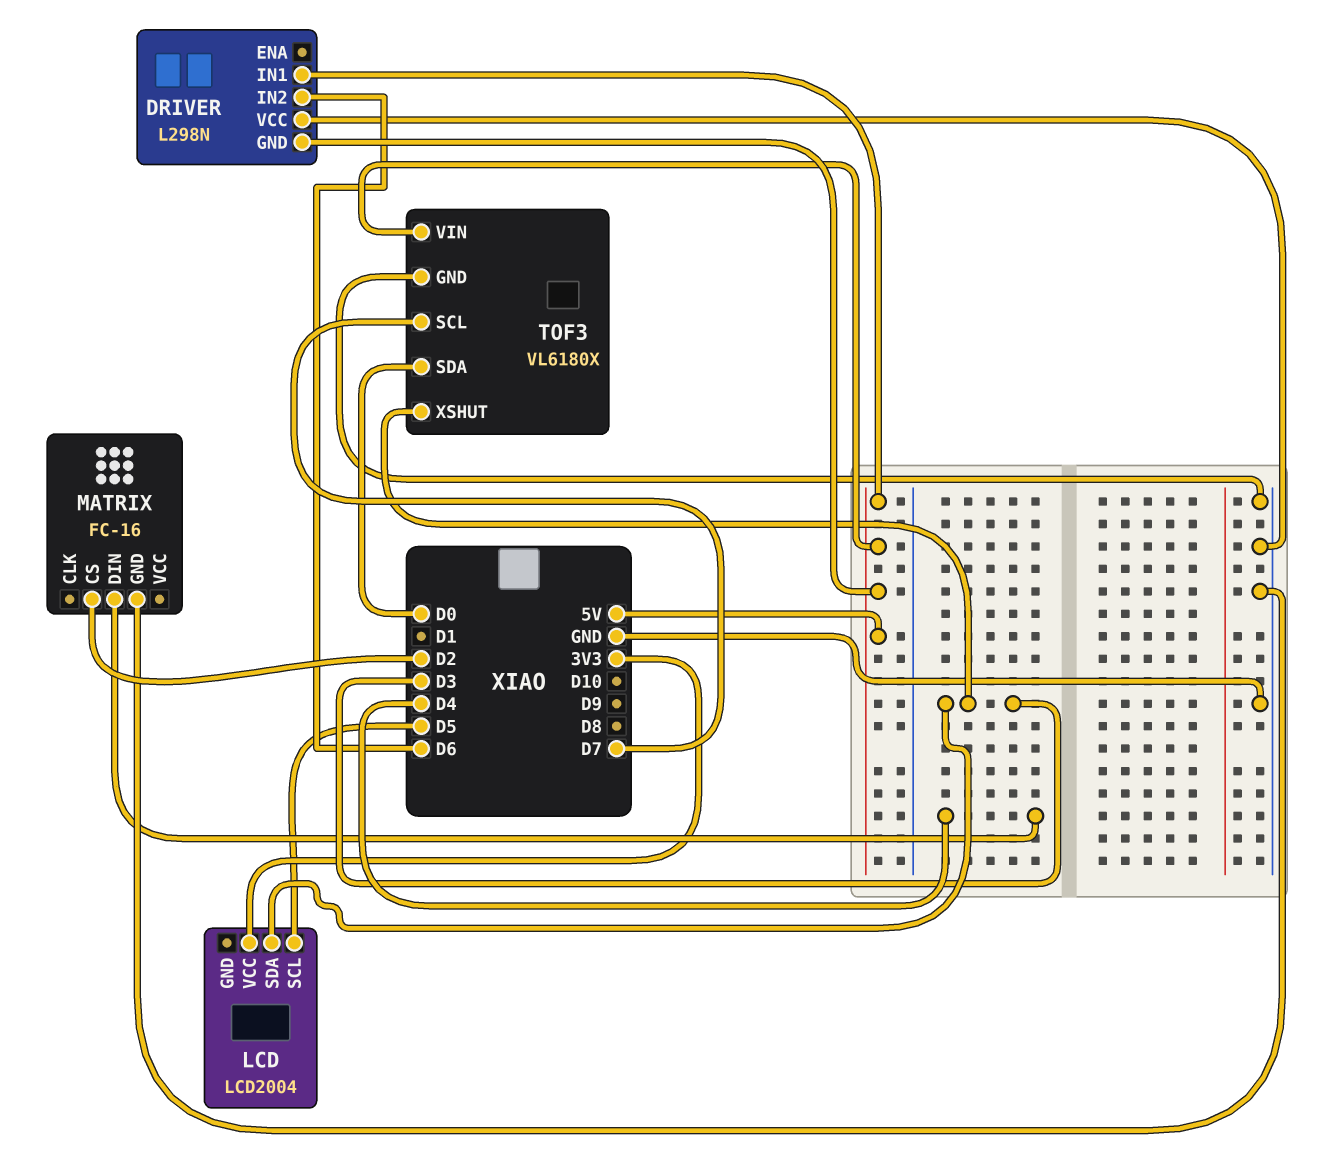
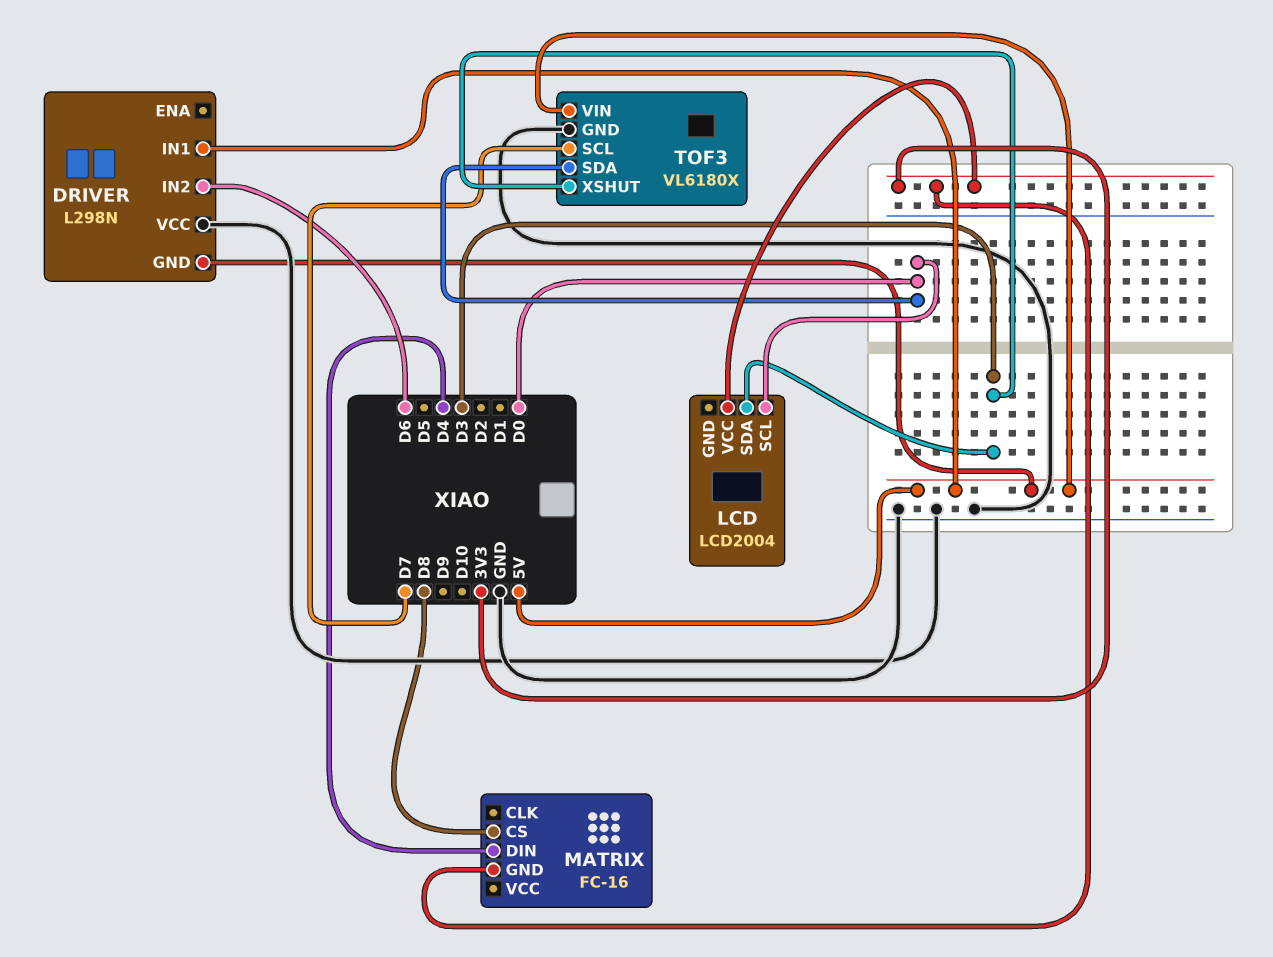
LCD pin SCL: D5 -> D0
MATRIX pin CS: D2 -> D8
MATRIX pin GND: GND -> 3V3

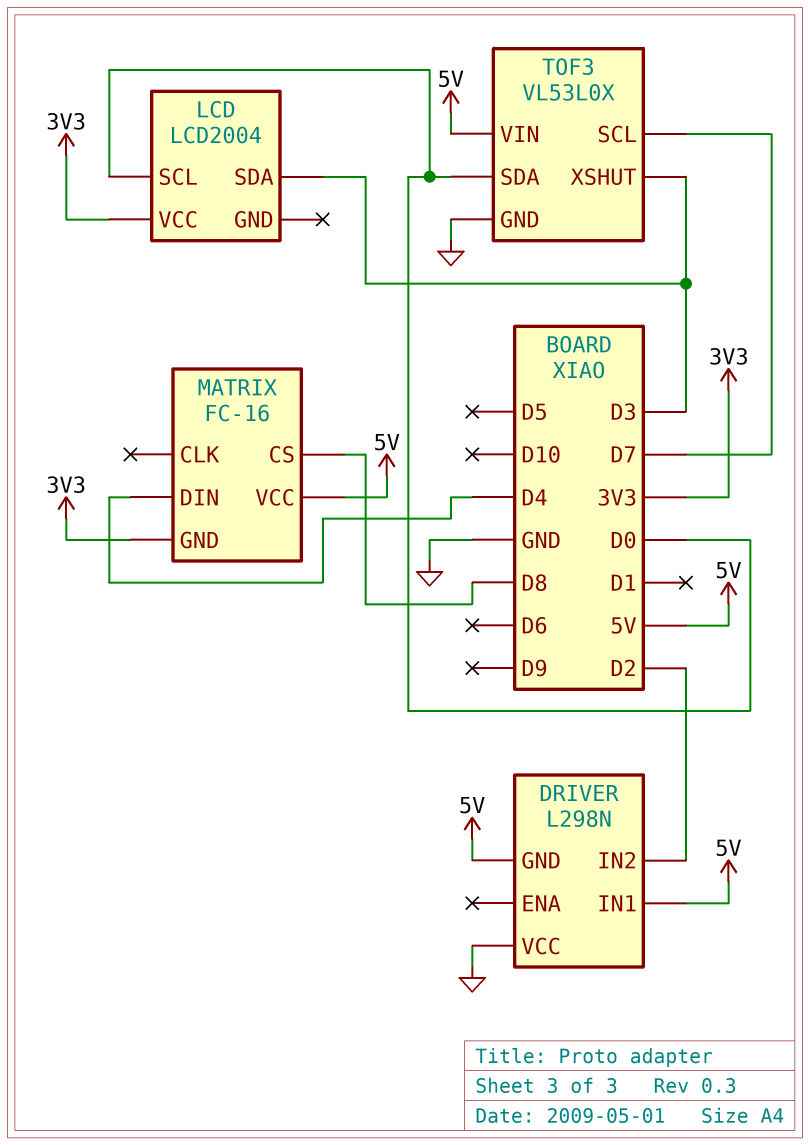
DRIVER pin IN2: D6 -> D2
MATRIX pin VCC: none -> 5V
TOF3: VL6180X -> VL53L0X

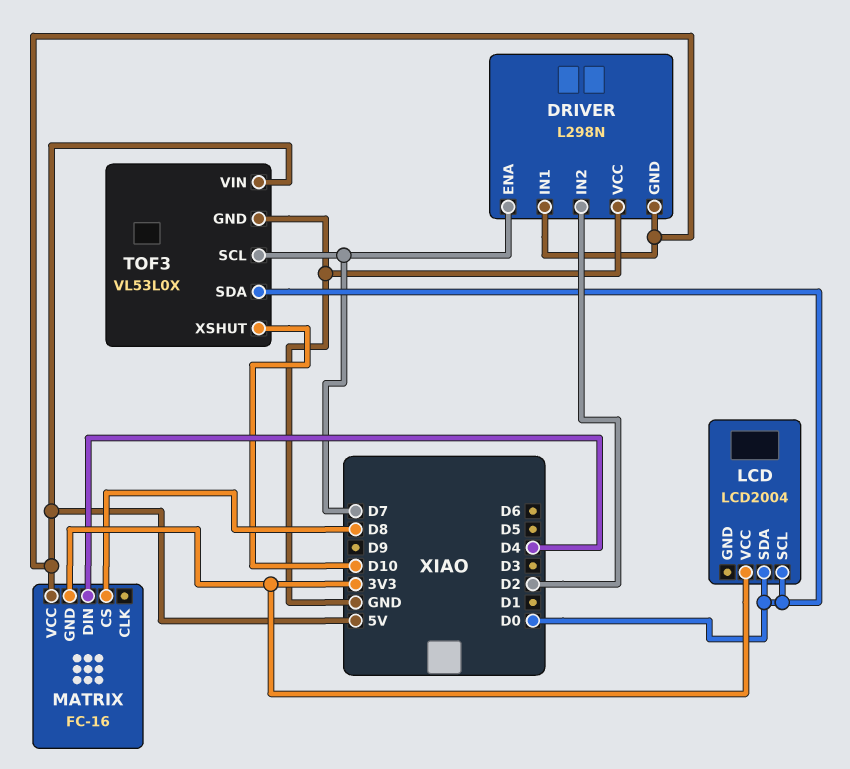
DRIVER pin ENA: none -> D7
LCD pin SDA: D3 -> D0
TOF3 pin XSHUT: D3 -> D10

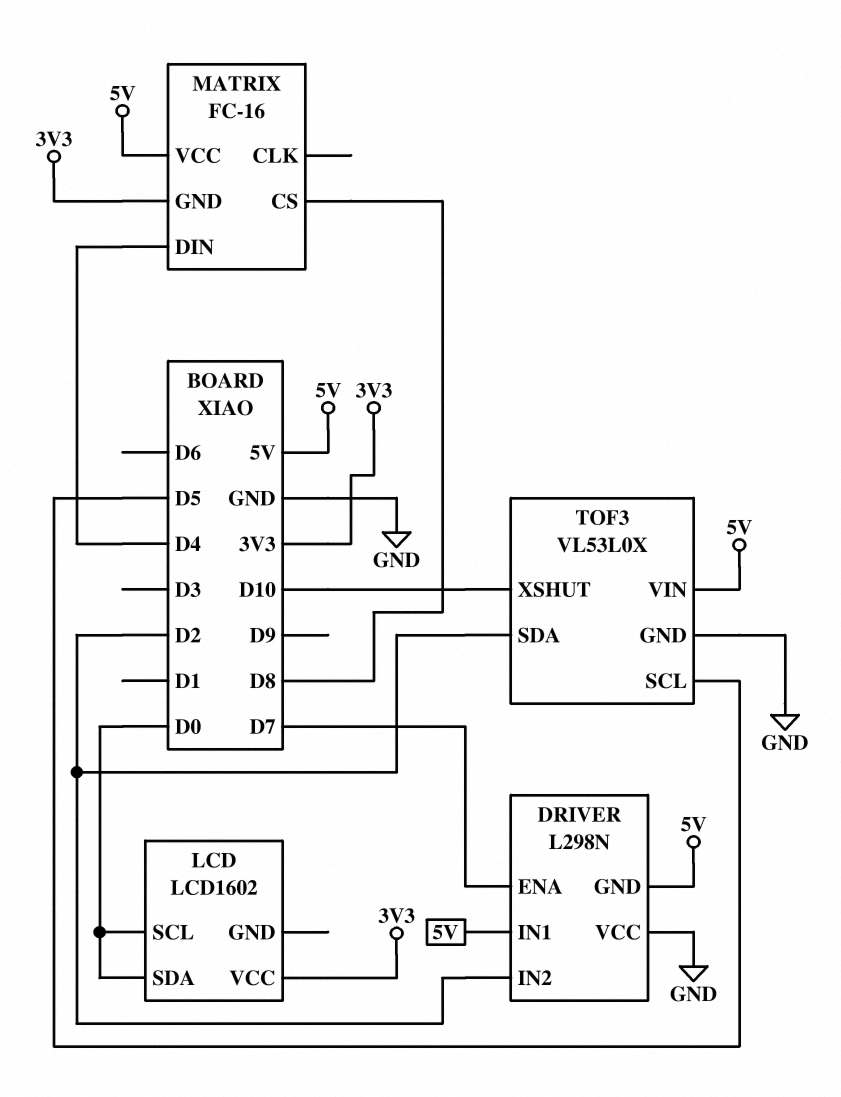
LCD: LCD2004 -> LCD1602
TOF3 pin SCL: D7 -> D5
TOF3 pin SDA: D0 -> D2

